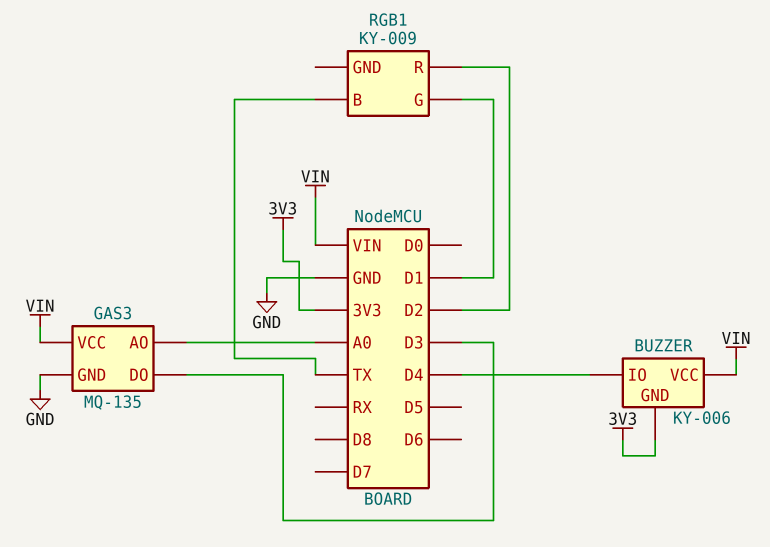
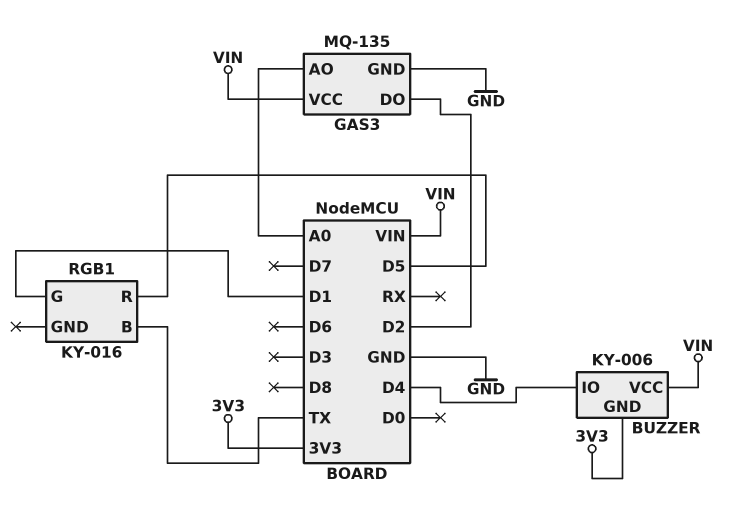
GAS3 pin DO: D3 -> D2
RGB1: KY-009 -> KY-016
RGB1 pin R: D2 -> D5

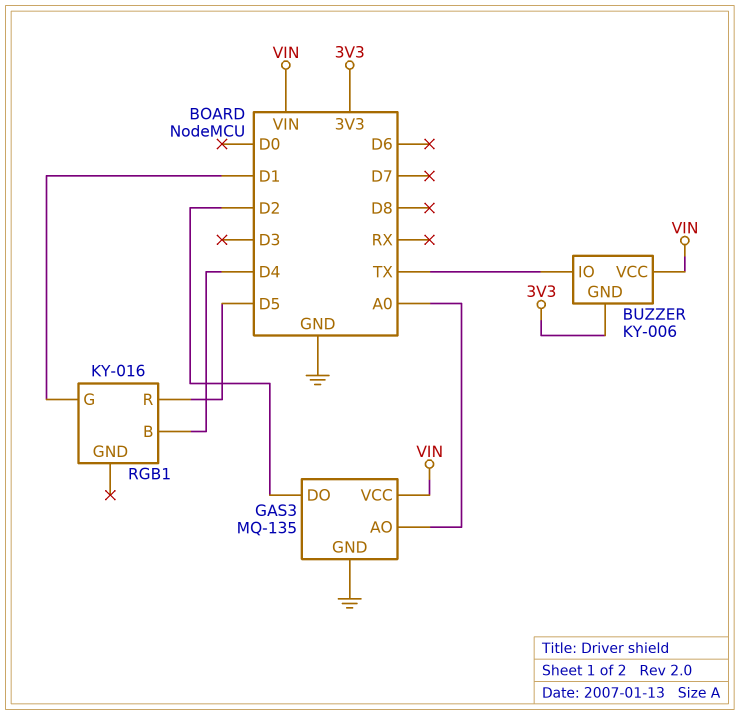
BUZZER pin IO: D4 -> TX
RGB1 pin B: TX -> D4

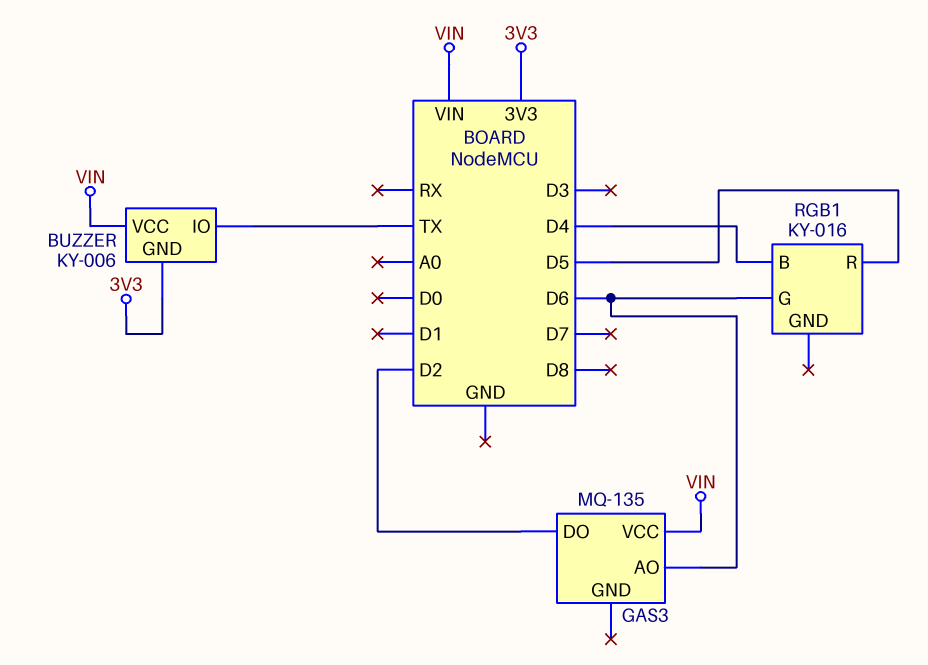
GAS3 pin AO: A0 -> D6
GAS3 pin GND: GND -> none
RGB1 pin G: D1 -> D6

